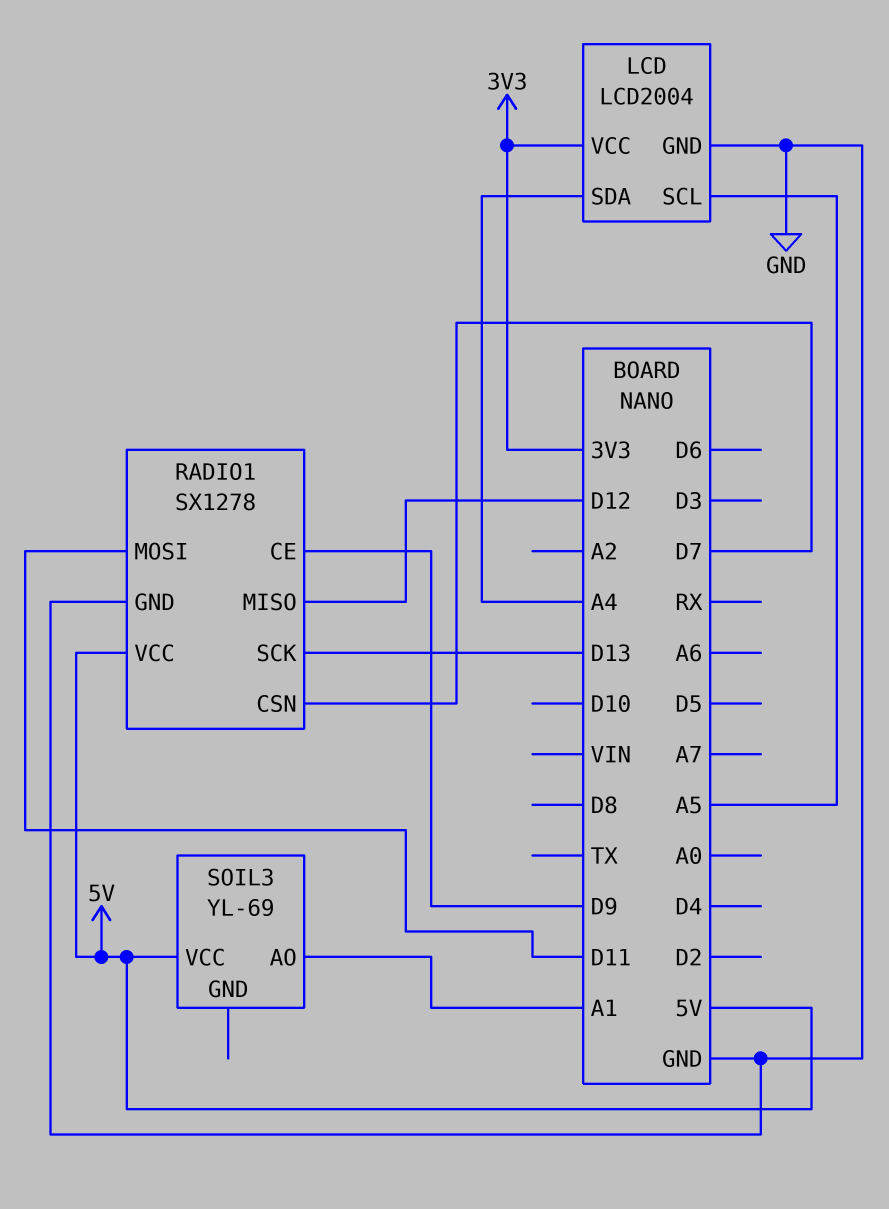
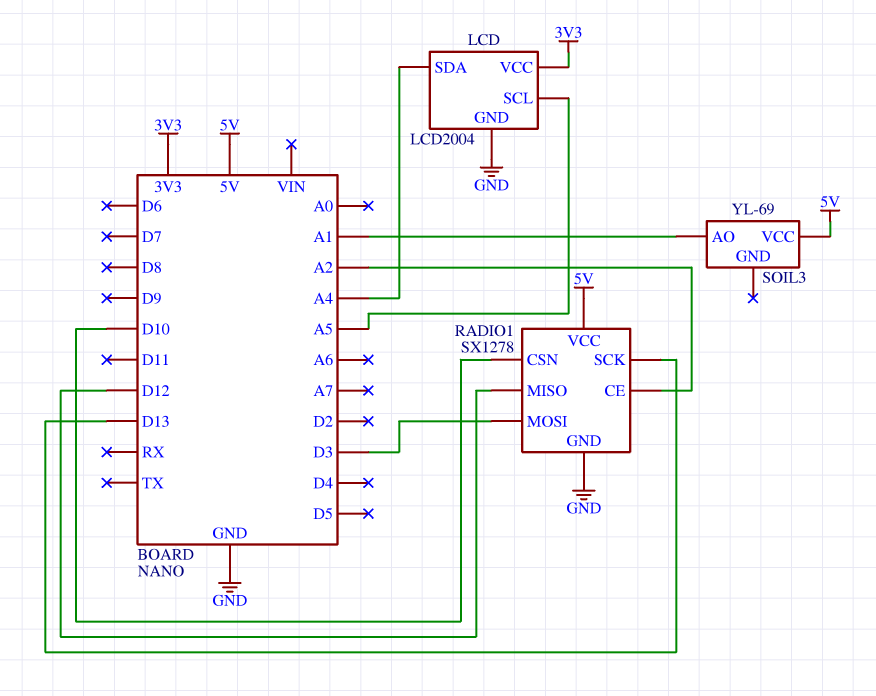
RADIO1 pin CE: D9 -> A2
RADIO1 pin CSN: D7 -> D10
RADIO1 pin MOSI: D11 -> D3

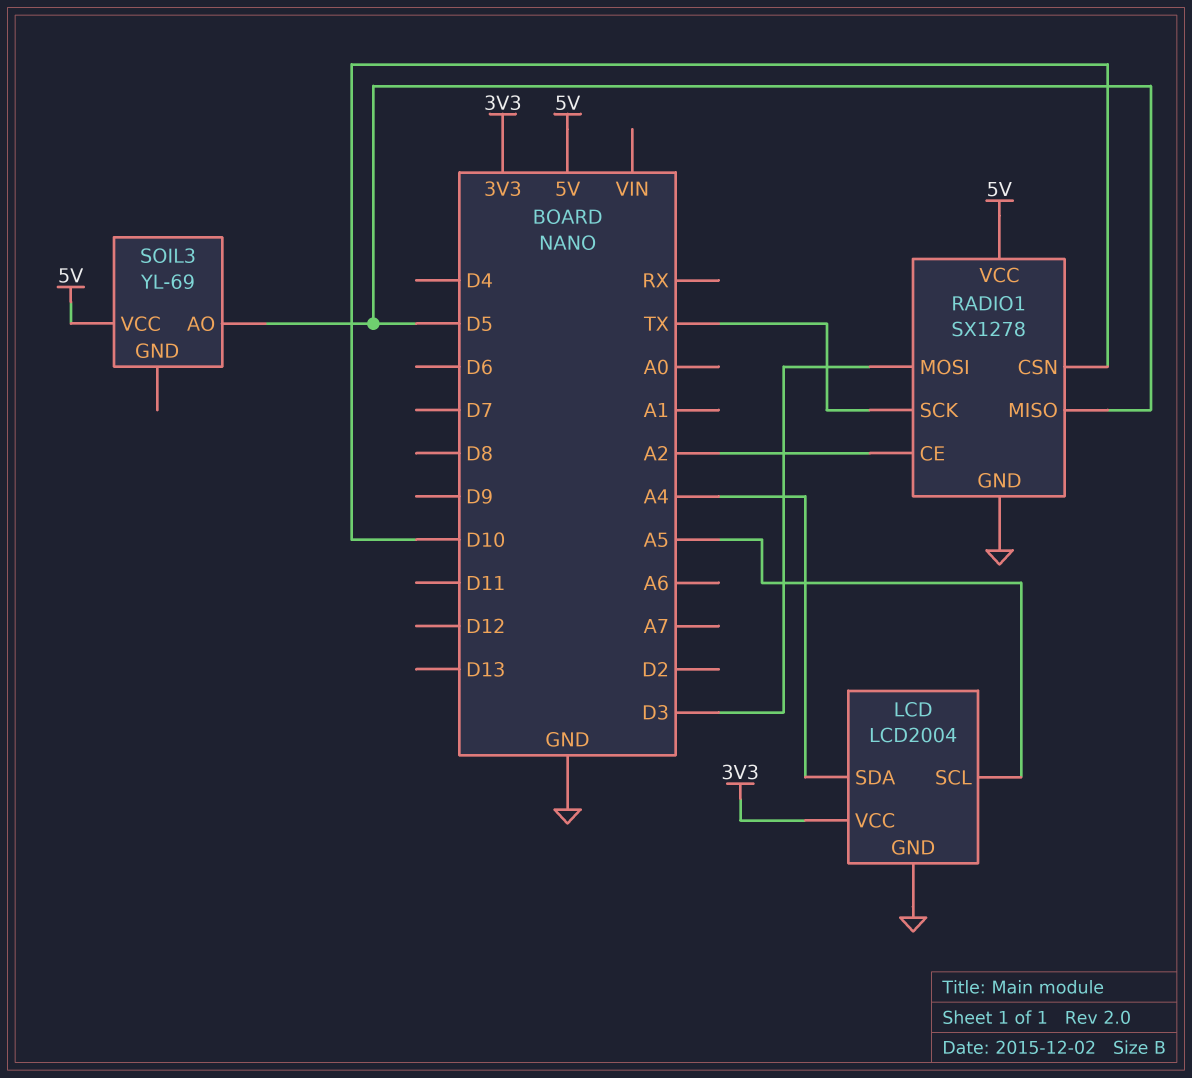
RADIO1 pin MISO: D12 -> D5
RADIO1 pin SCK: D13 -> TX
SOIL3 pin AO: A1 -> D5

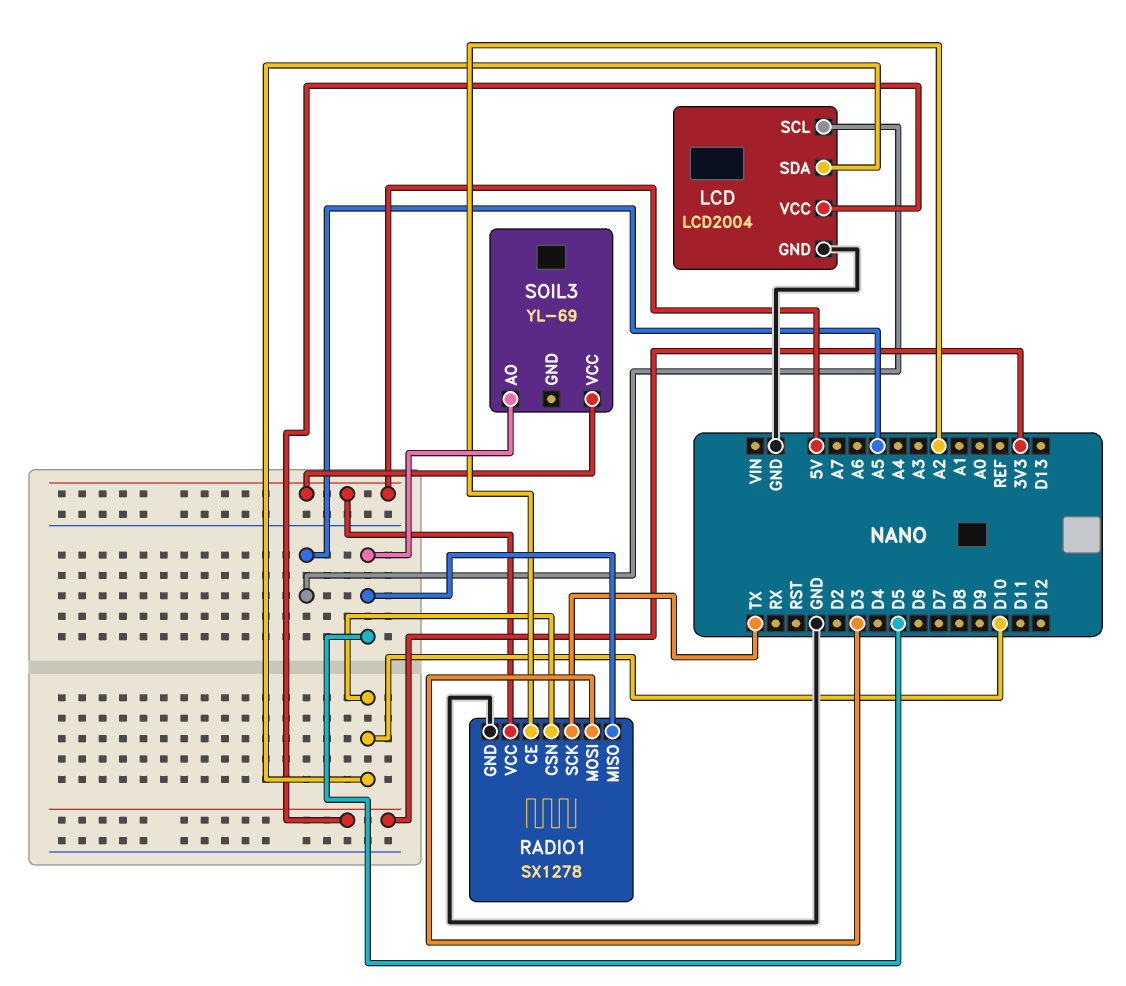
LCD pin SDA: A4 -> D10

